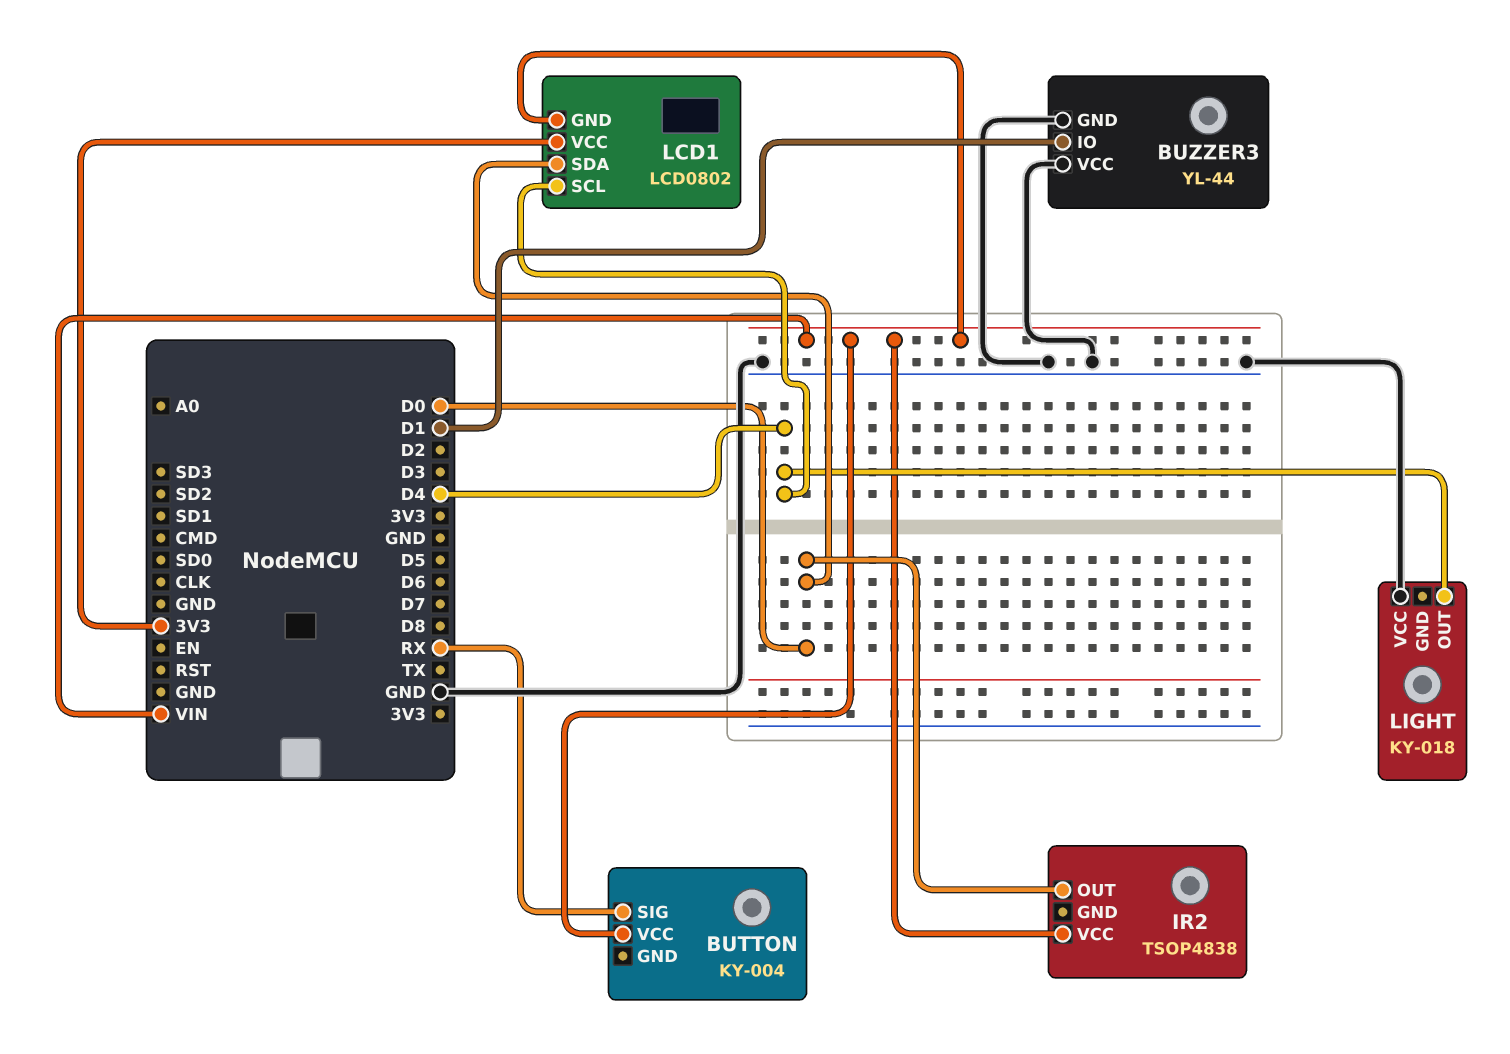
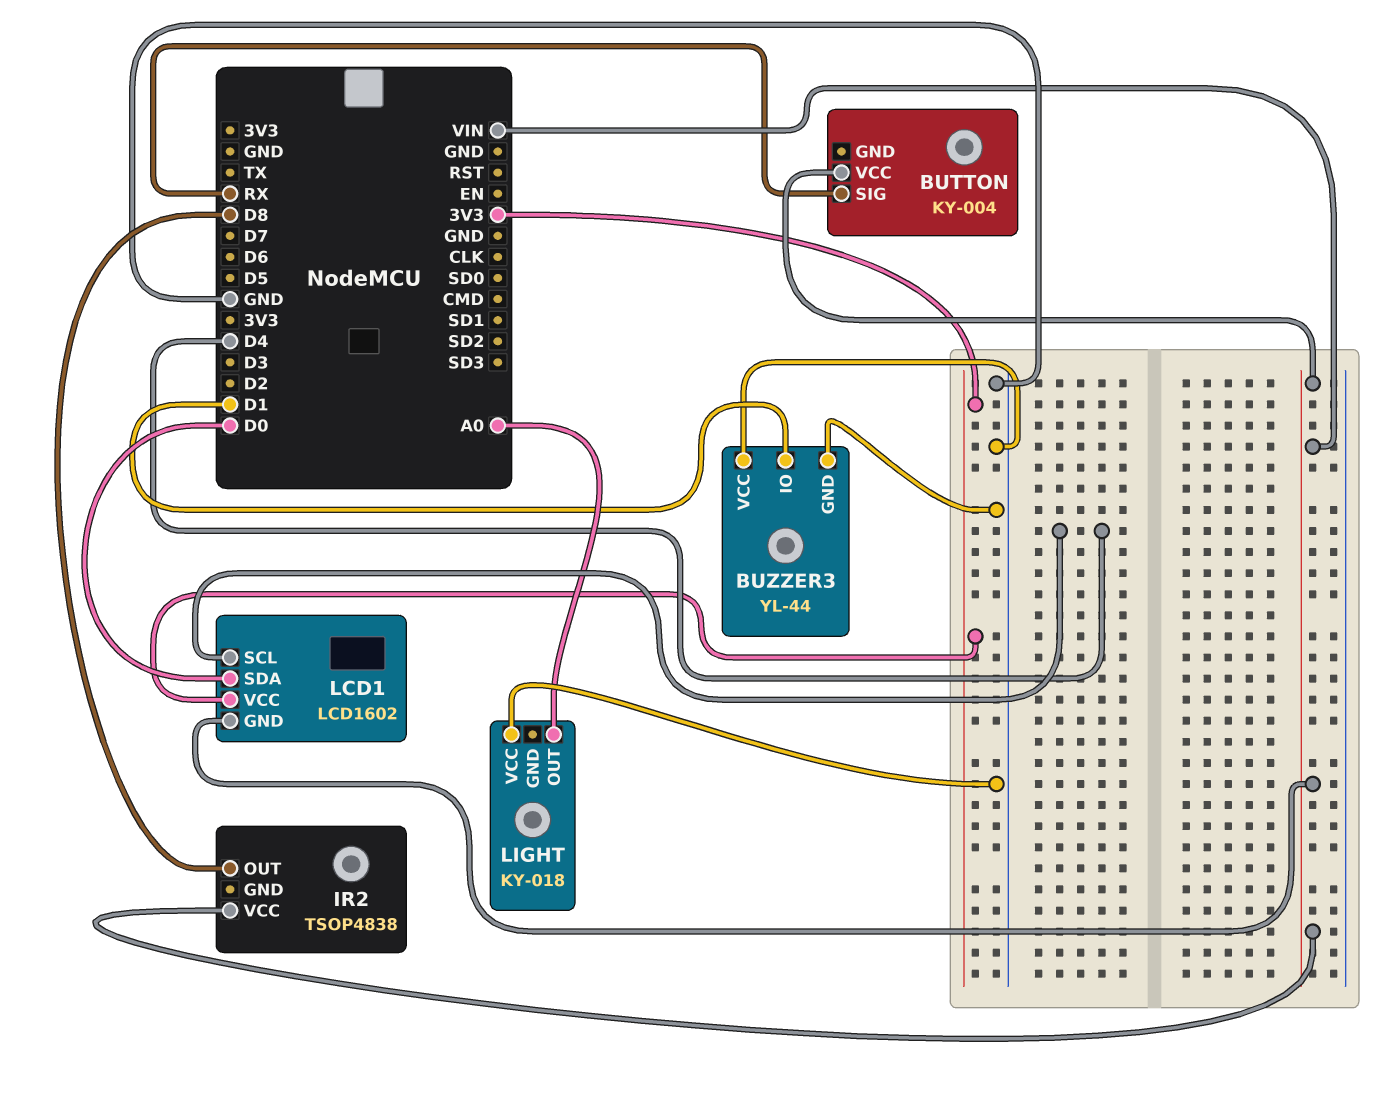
IR2 pin OUT: D0 -> D8
LCD1: LCD0802 -> LCD1602
LIGHT pin OUT: D4 -> A0

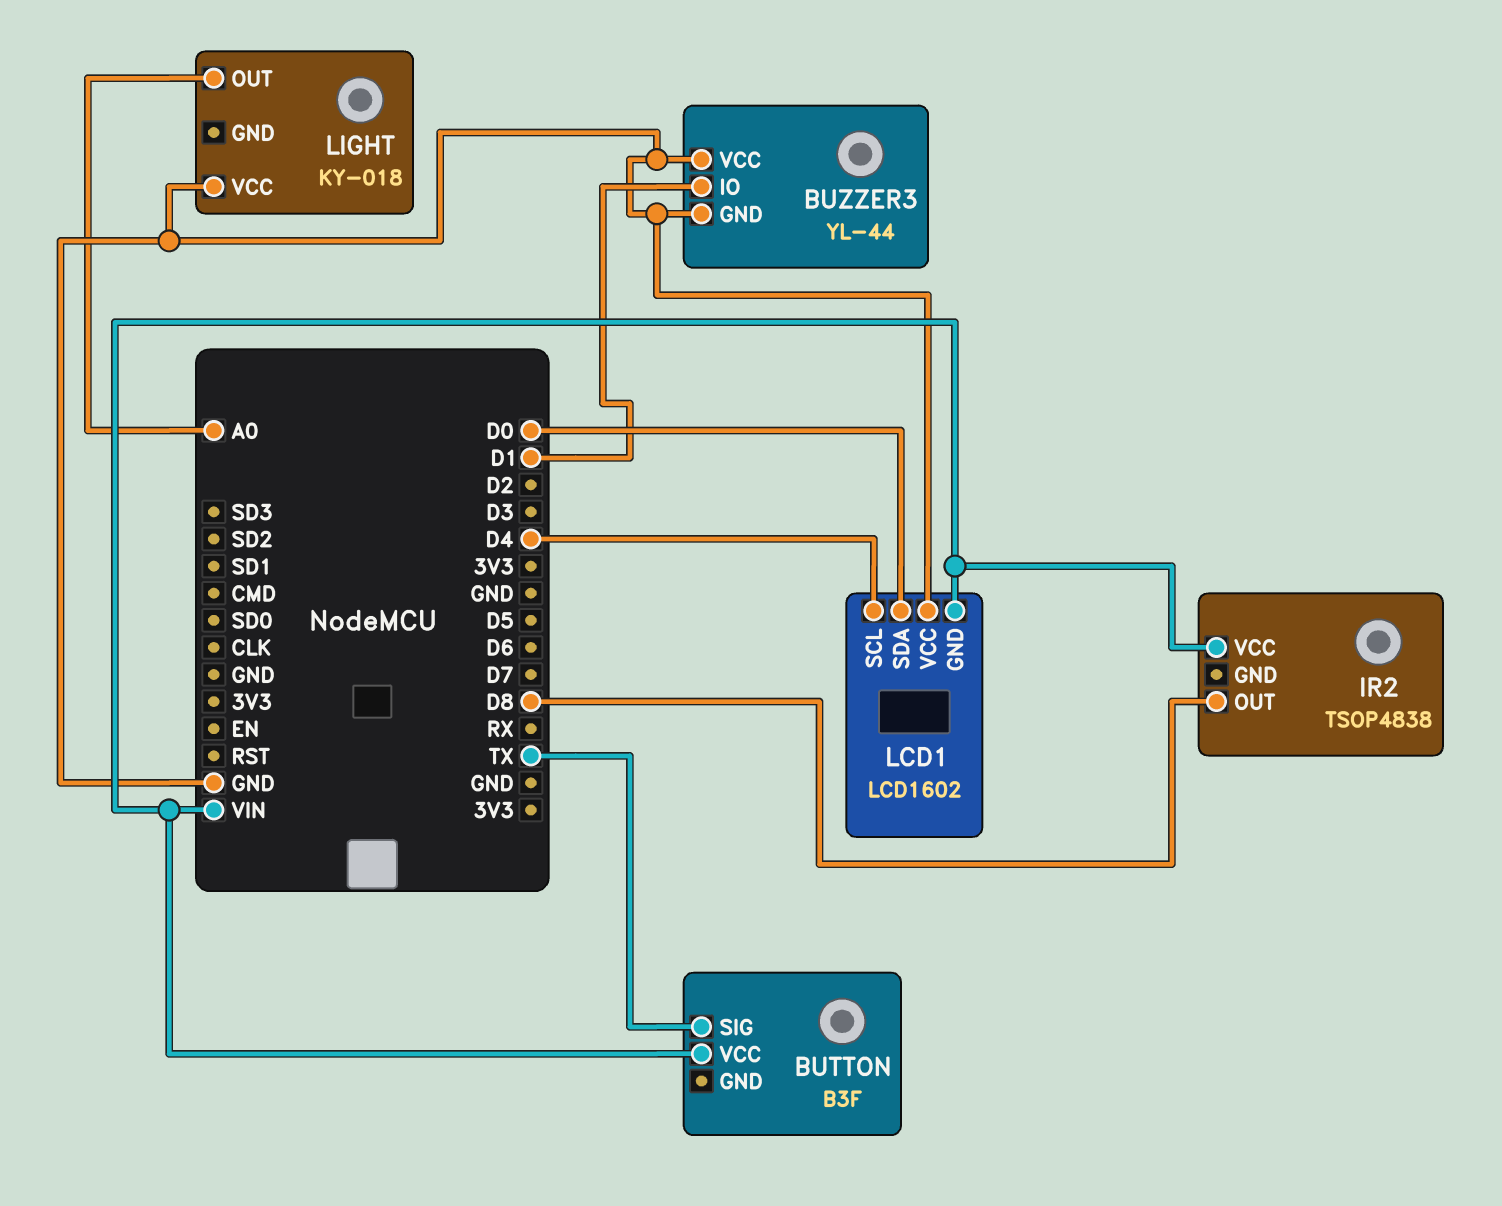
BUTTON: KY-004 -> B3F
BUTTON pin SIG: RX -> TX
LCD1 pin VCC: 3V3 -> GND

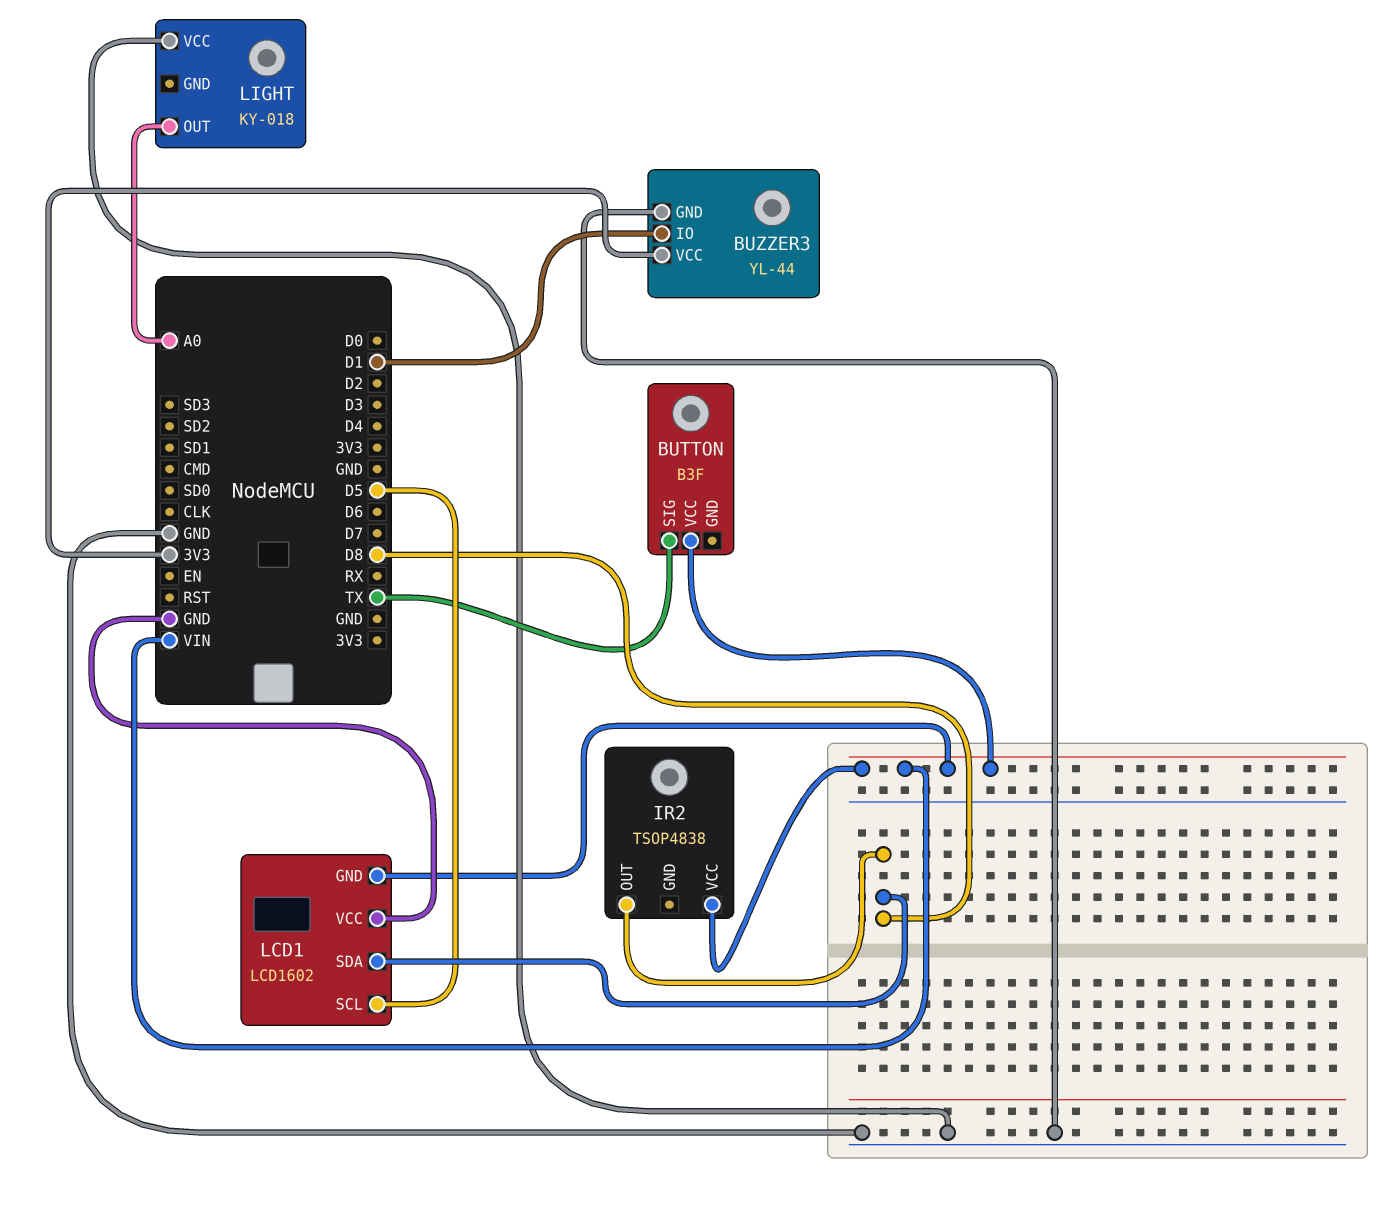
BUZZER3 pin VCC: GND -> 3V3
LCD1 pin SCL: D4 -> D5
LCD1 pin SDA: D0 -> D8

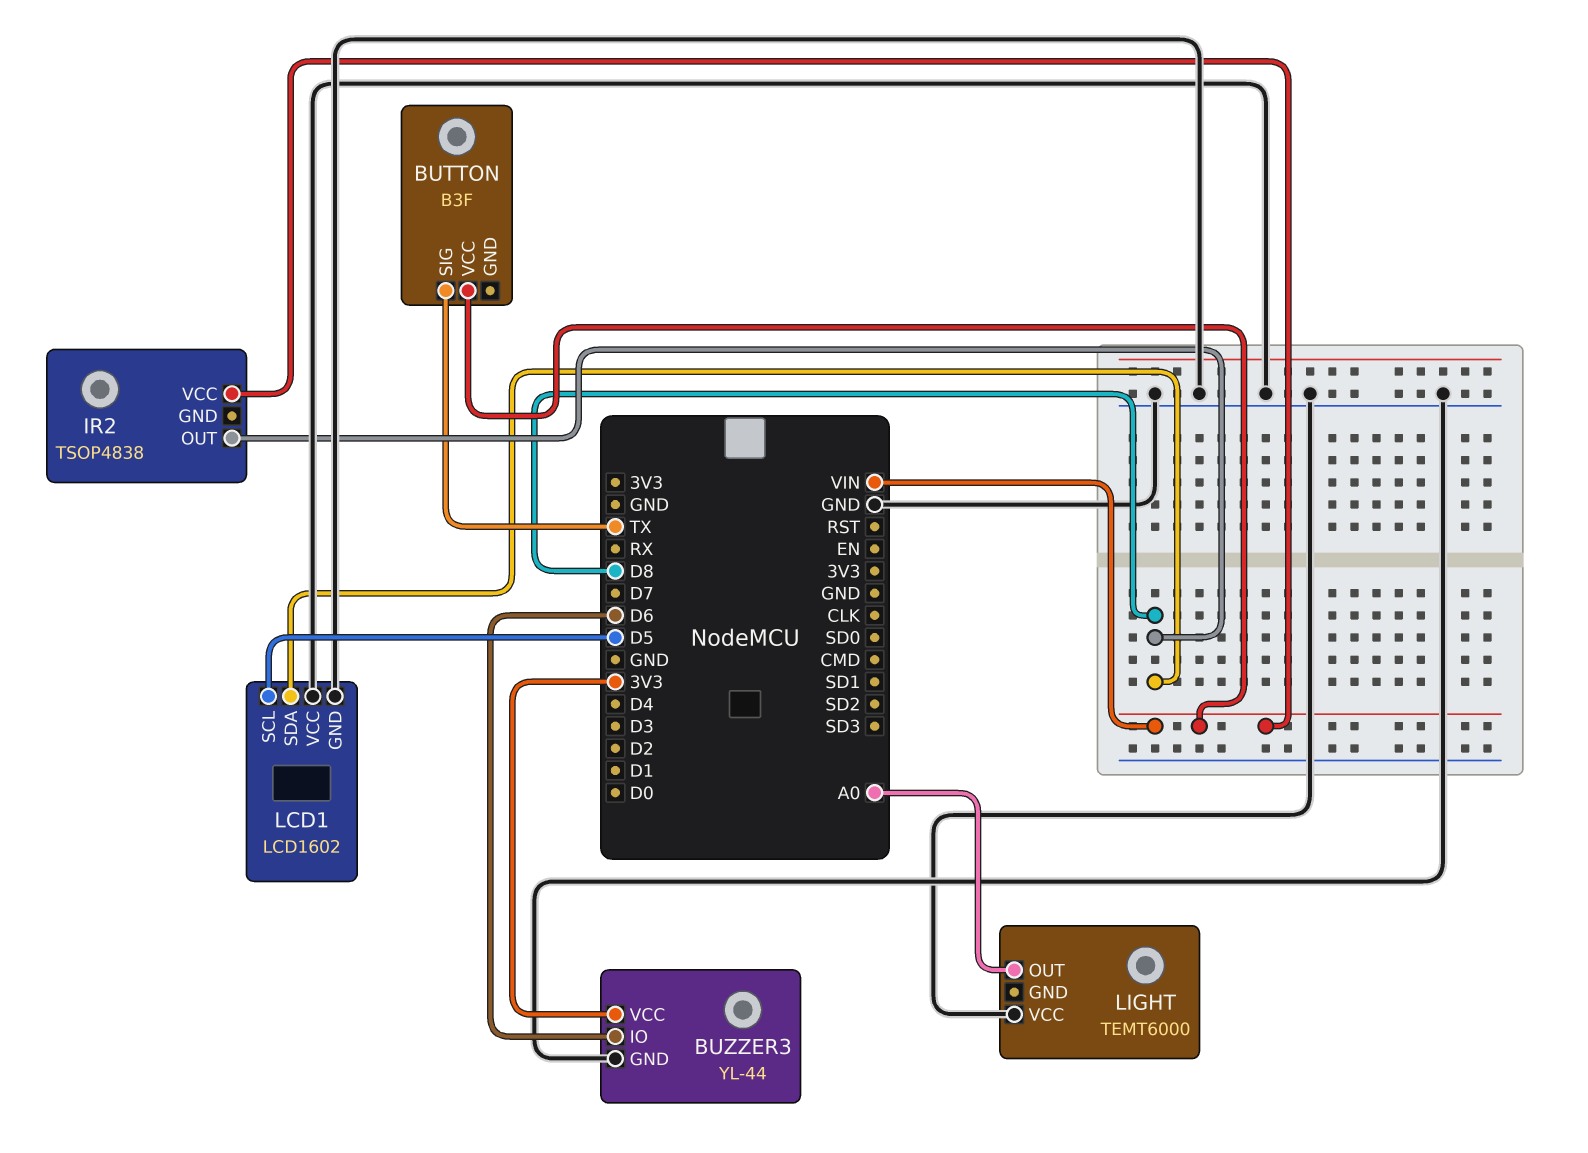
BUZZER3 pin IO: D1 -> D6
LCD1 pin GND: VIN -> GND
LIGHT: KY-018 -> TEMT6000

